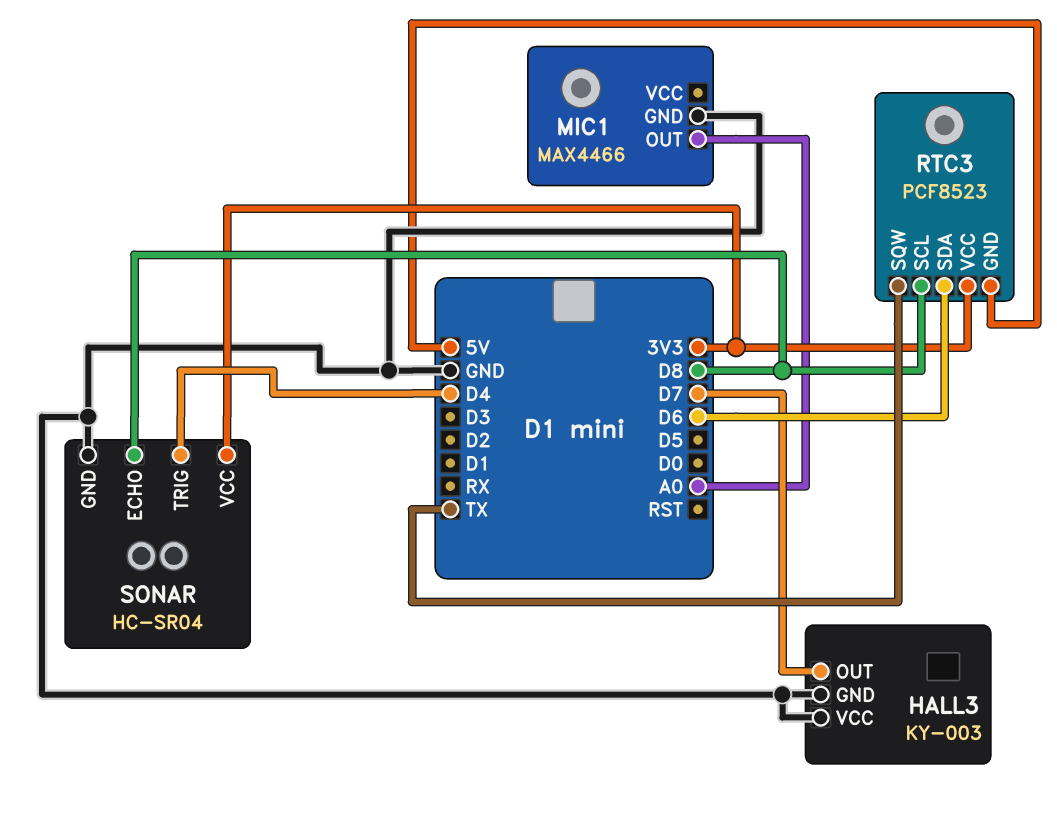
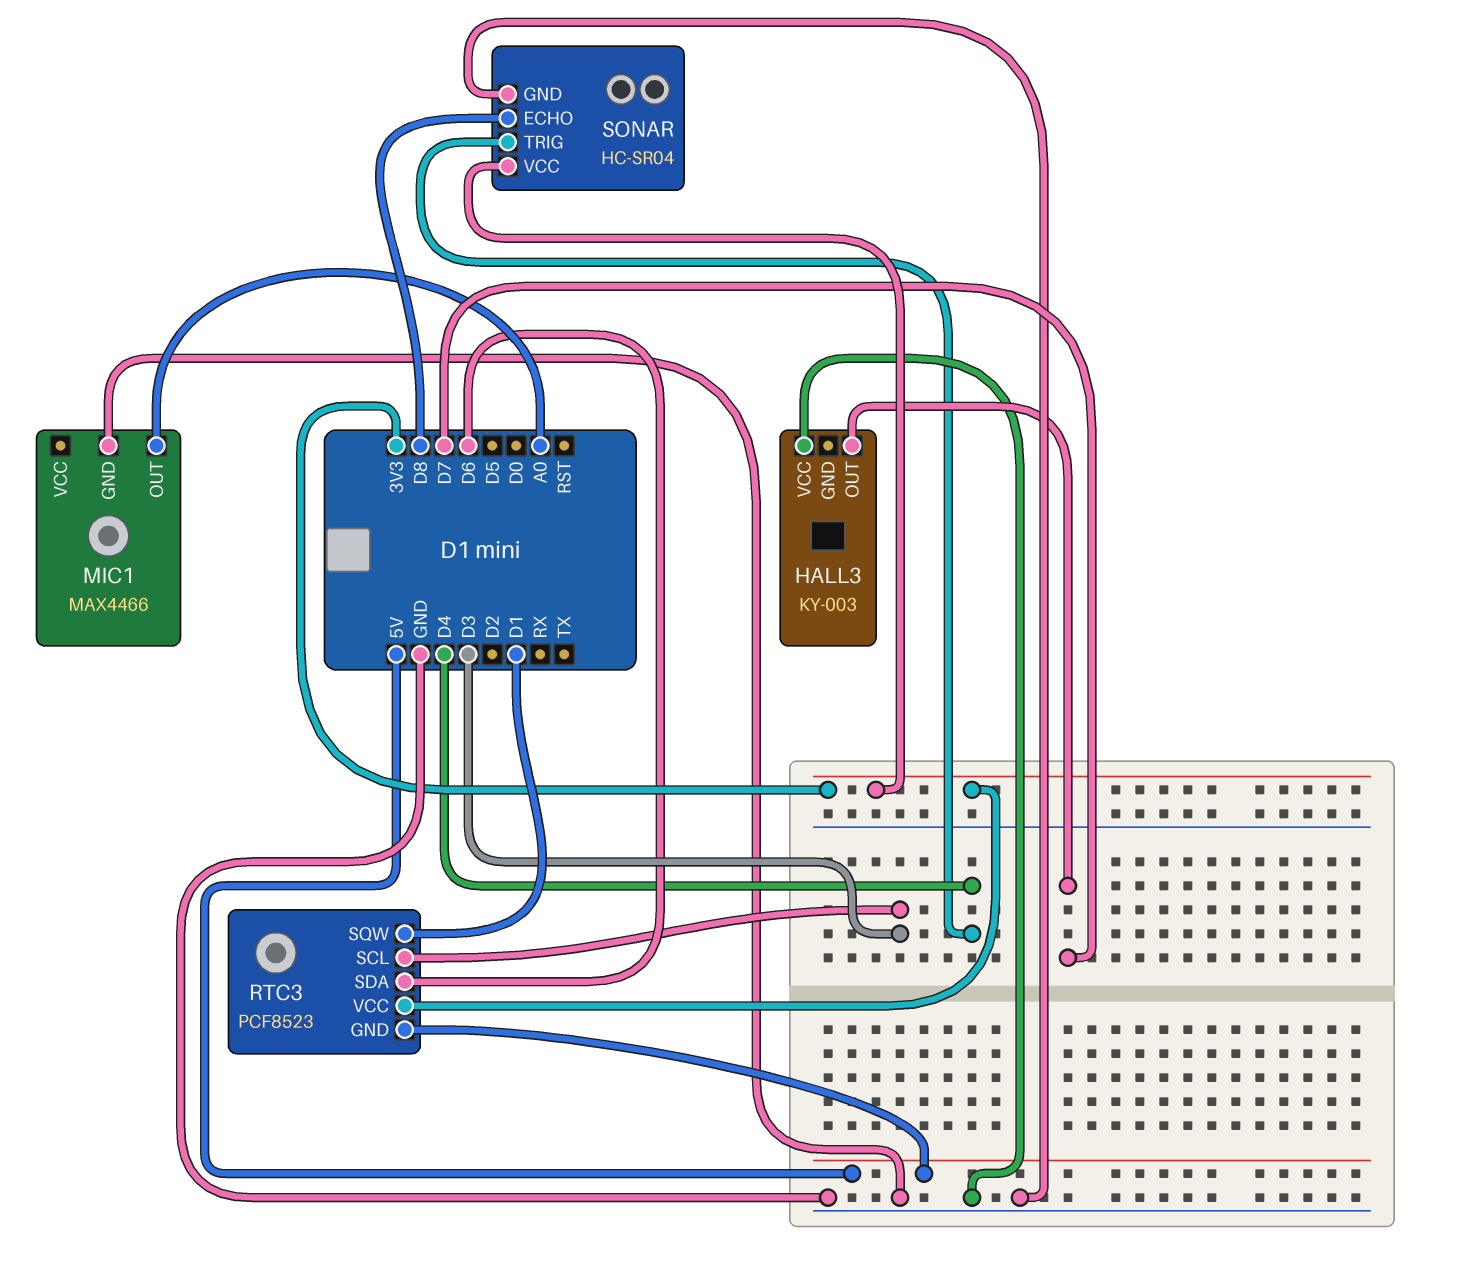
HALL3 pin GND: GND -> none
RTC3 pin SCL: D8 -> D3
RTC3 pin SQW: TX -> D1

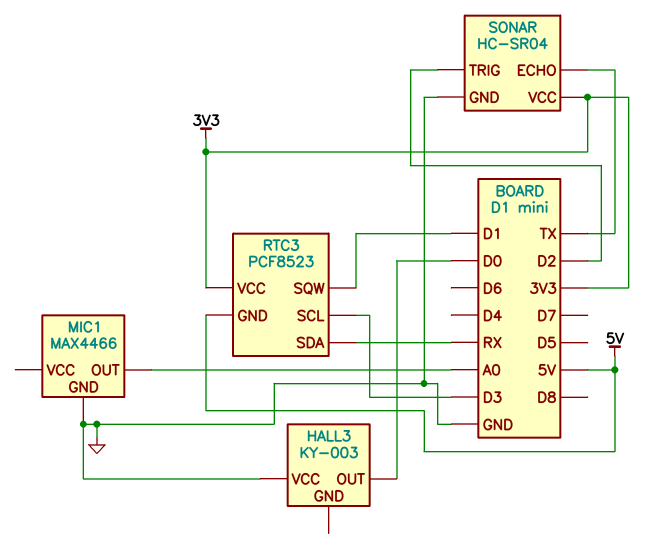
HALL3 pin OUT: D7 -> D0
RTC3 pin SDA: D6 -> RX
SONAR pin ECHO: D8 -> TX
SONAR pin TRIG: D4 -> D2

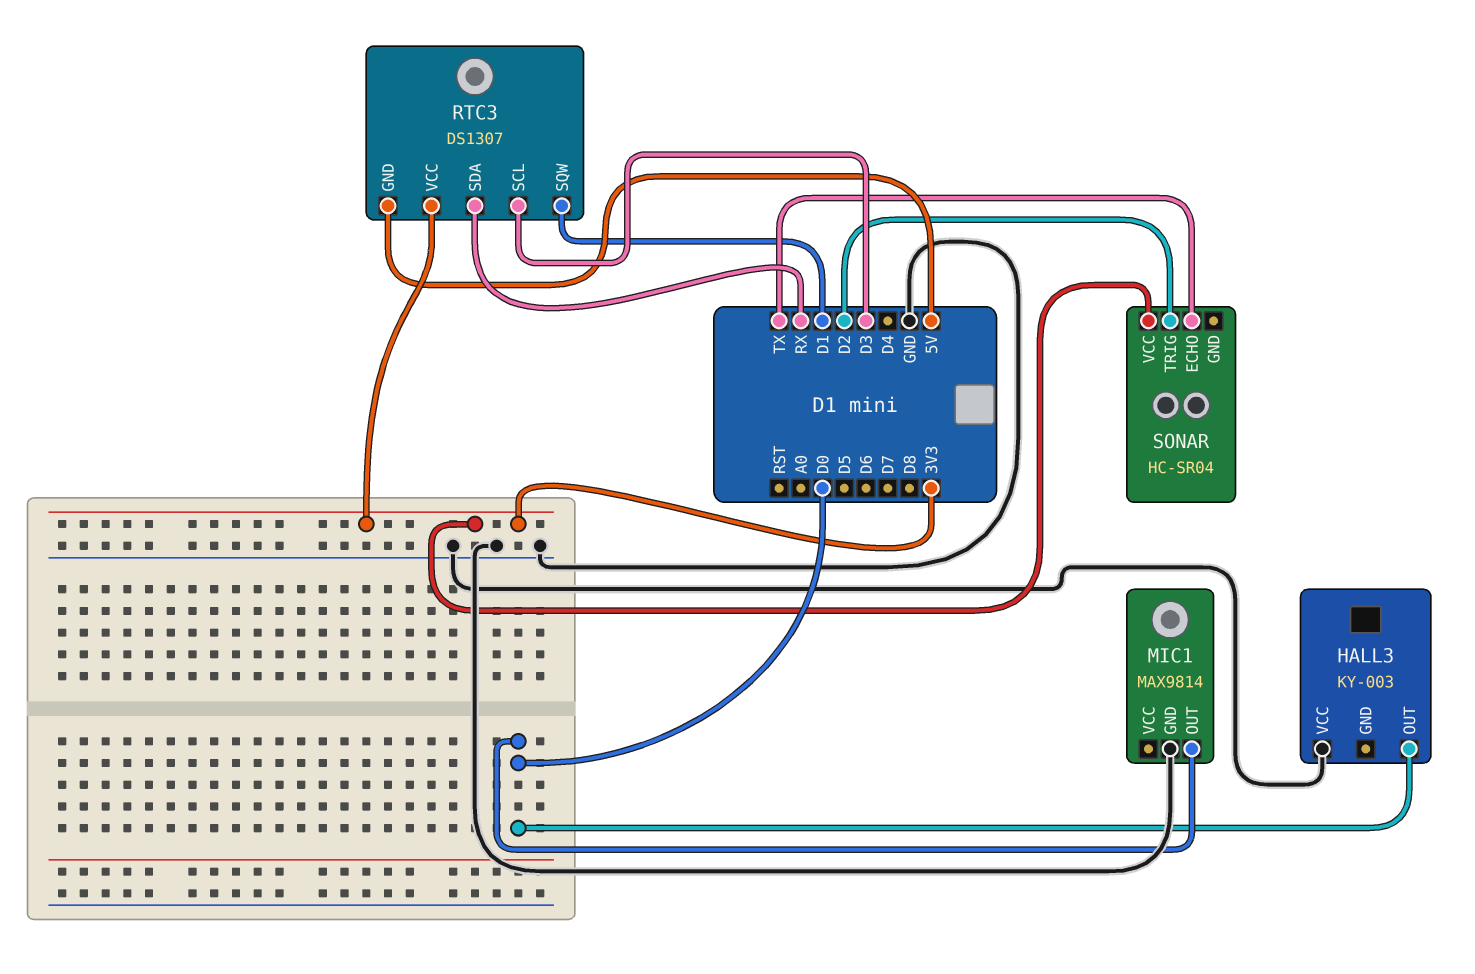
MIC1: MAX4466 -> MAX9814
MIC1 pin OUT: A0 -> D0
RTC3: PCF8523 -> DS1307
SONAR pin GND: GND -> none

